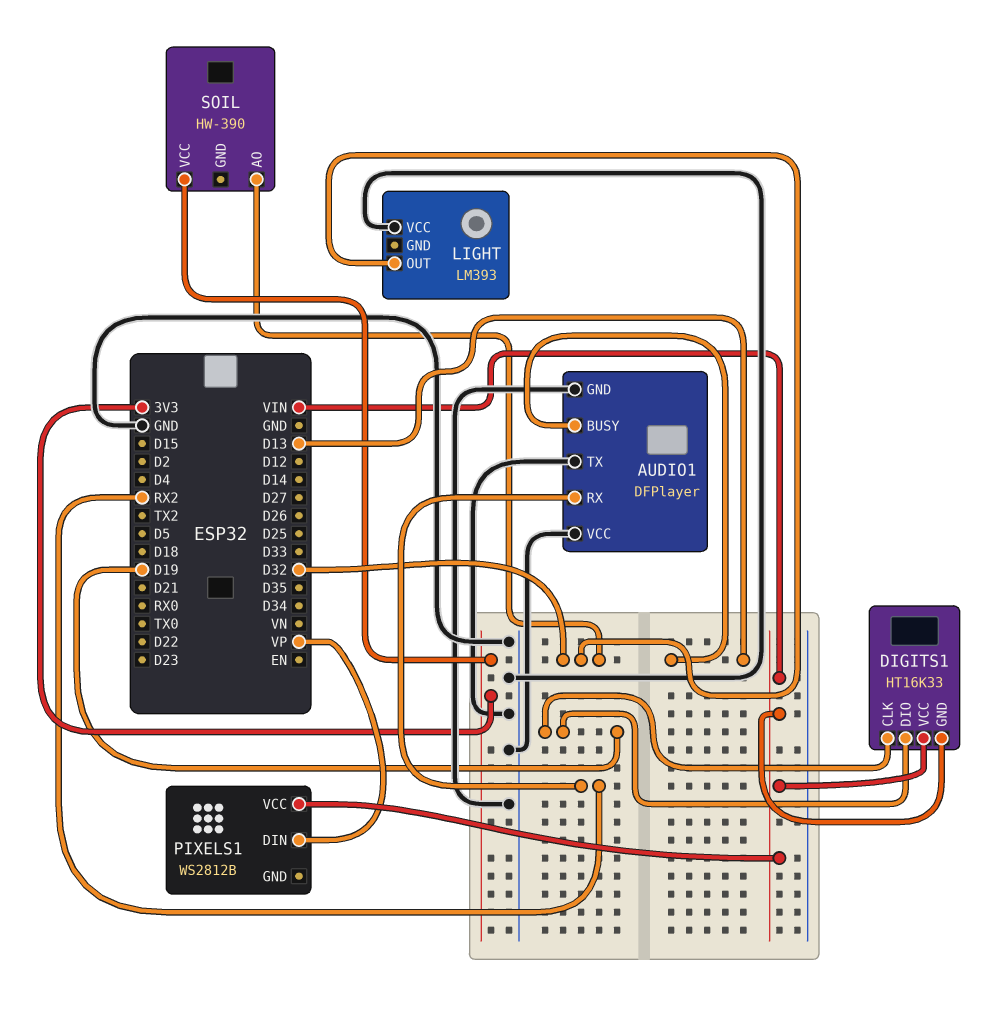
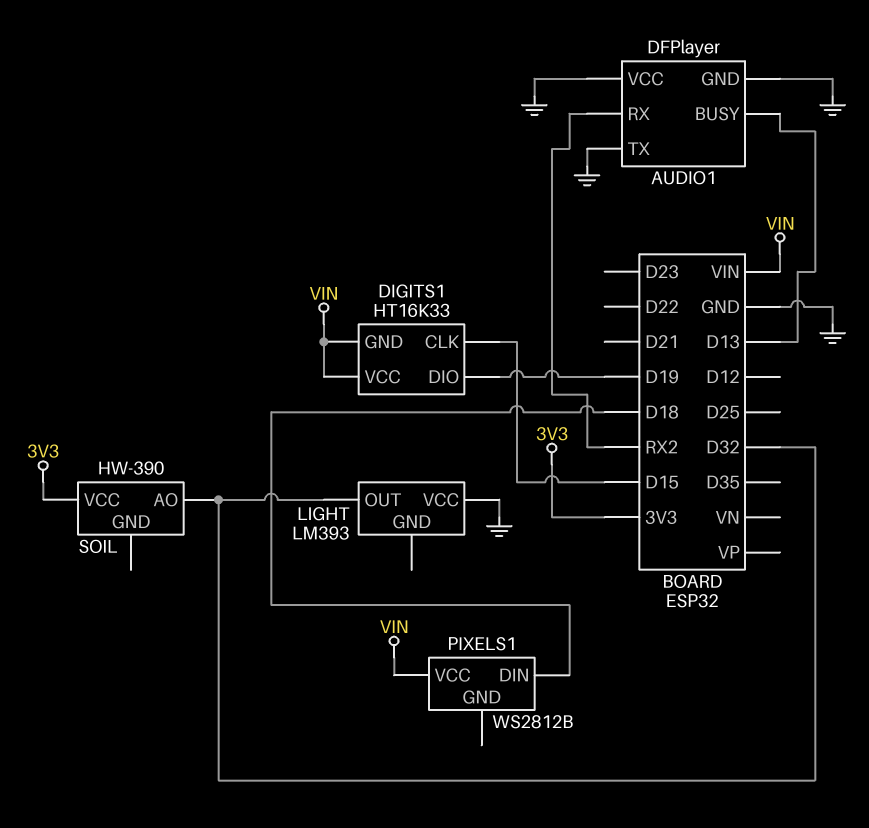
DIGITS1 pin CLK: D19 -> D15
PIXELS1 pin DIN: VP -> D18

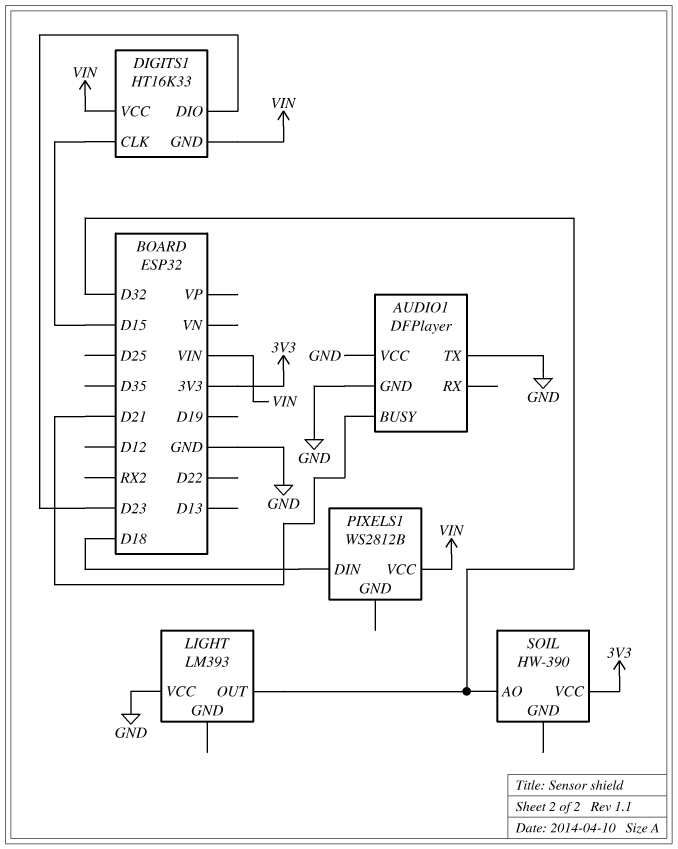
AUDIO1 pin BUSY: D13 -> D21
AUDIO1 pin RX: RX2 -> none
DIGITS1 pin DIO: D19 -> D23

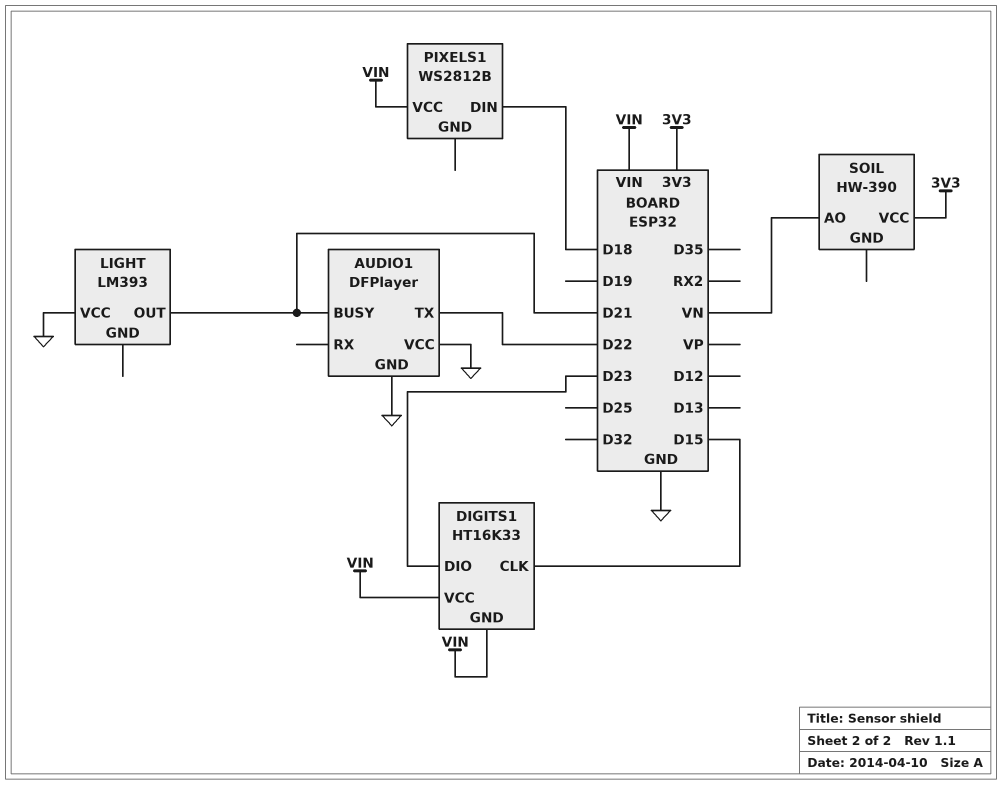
AUDIO1 pin TX: GND -> D22
LIGHT pin OUT: D32 -> D21
SOIL pin AO: D32 -> VN

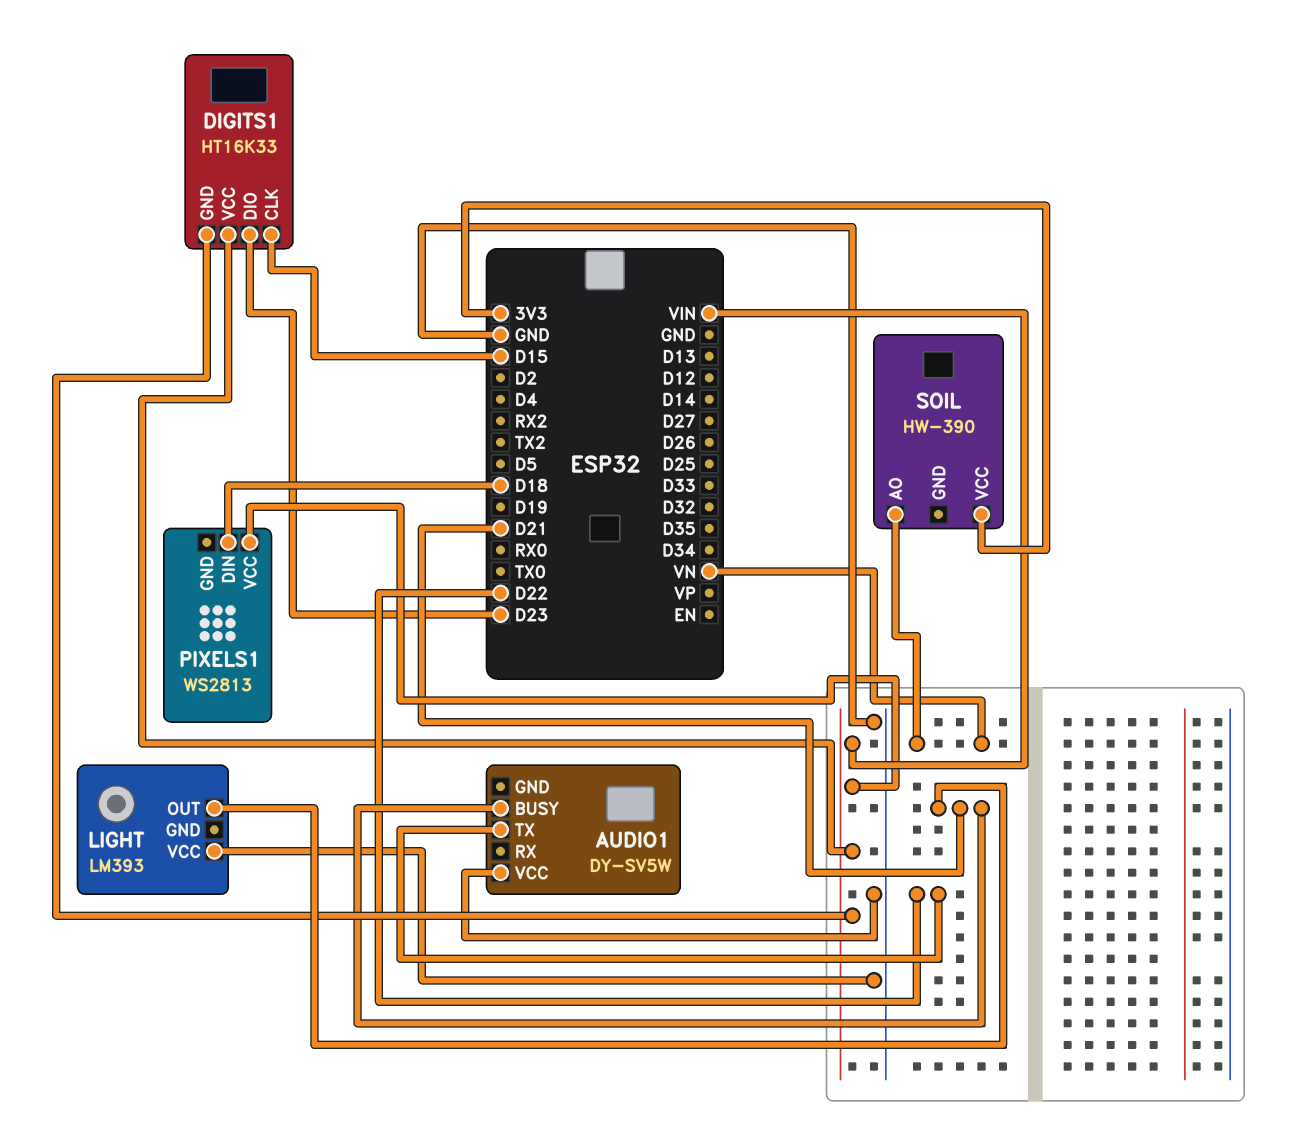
AUDIO1: DFPlayer -> DY-SV5W
AUDIO1 pin GND: GND -> none
PIXELS1: WS2812B -> WS2813

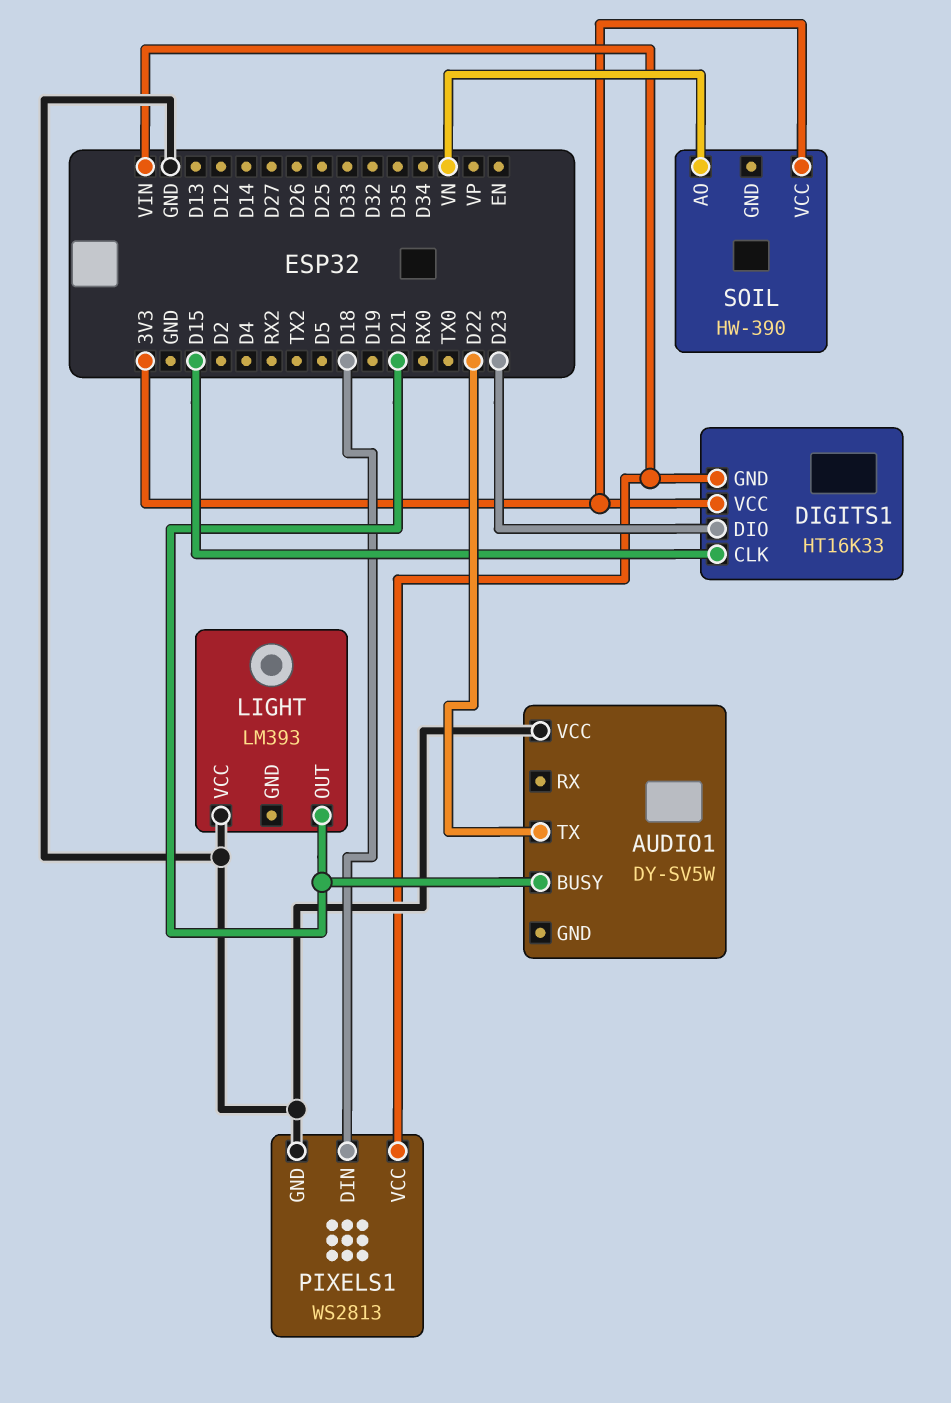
DIGITS1 pin VCC: VIN -> 3V3
PIXELS1 pin GND: none -> GND

